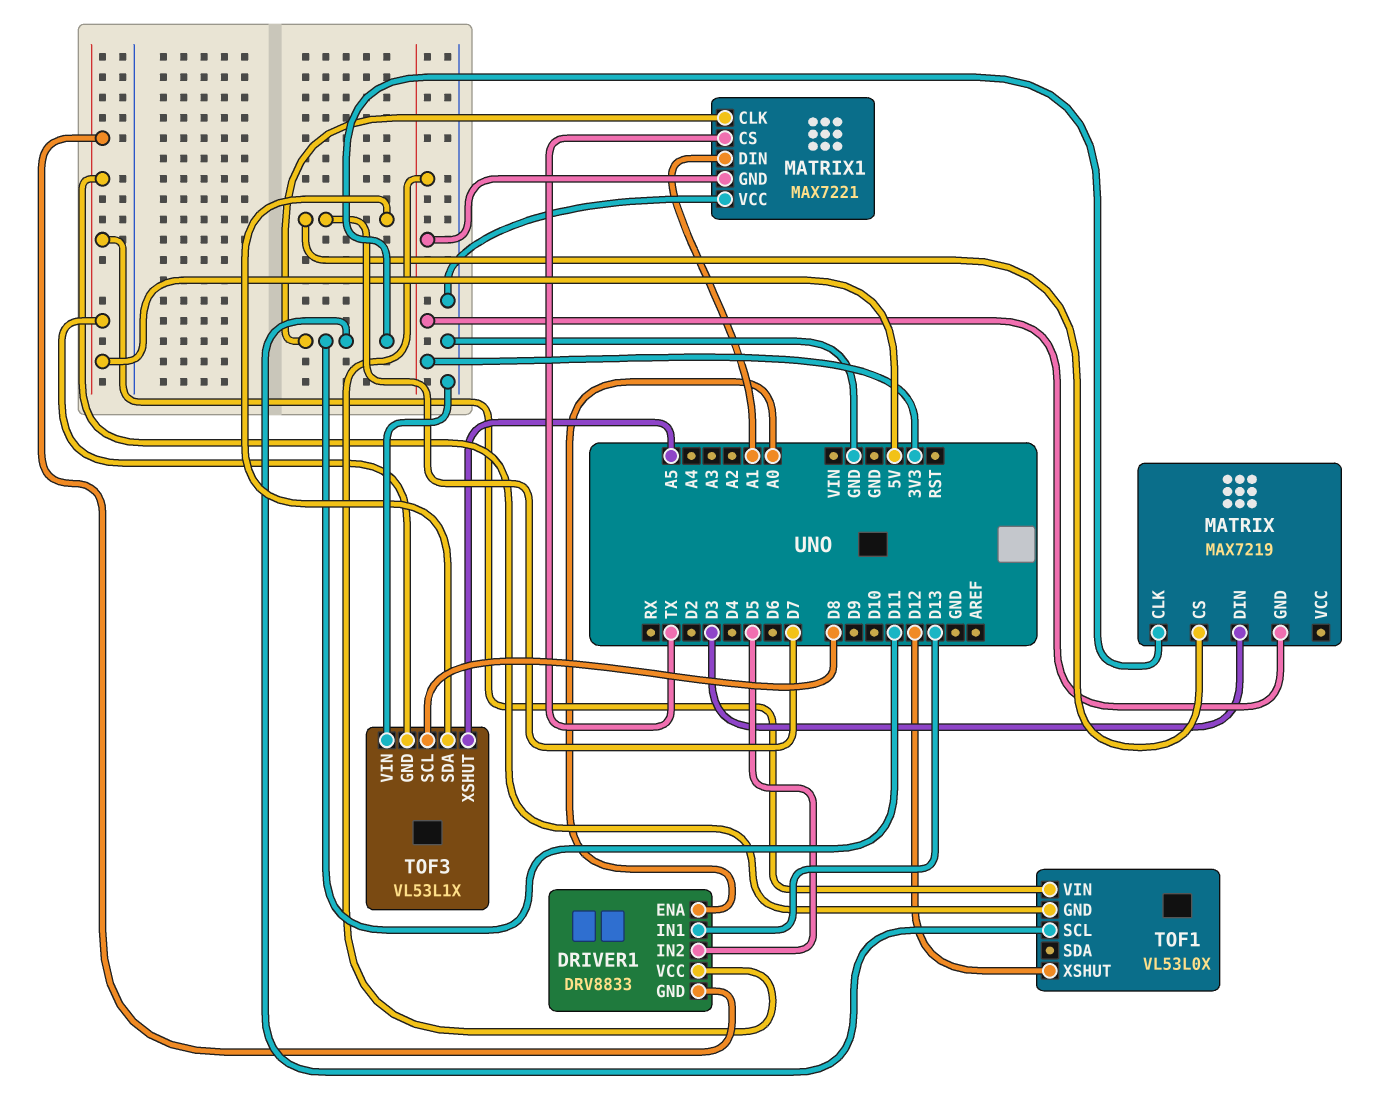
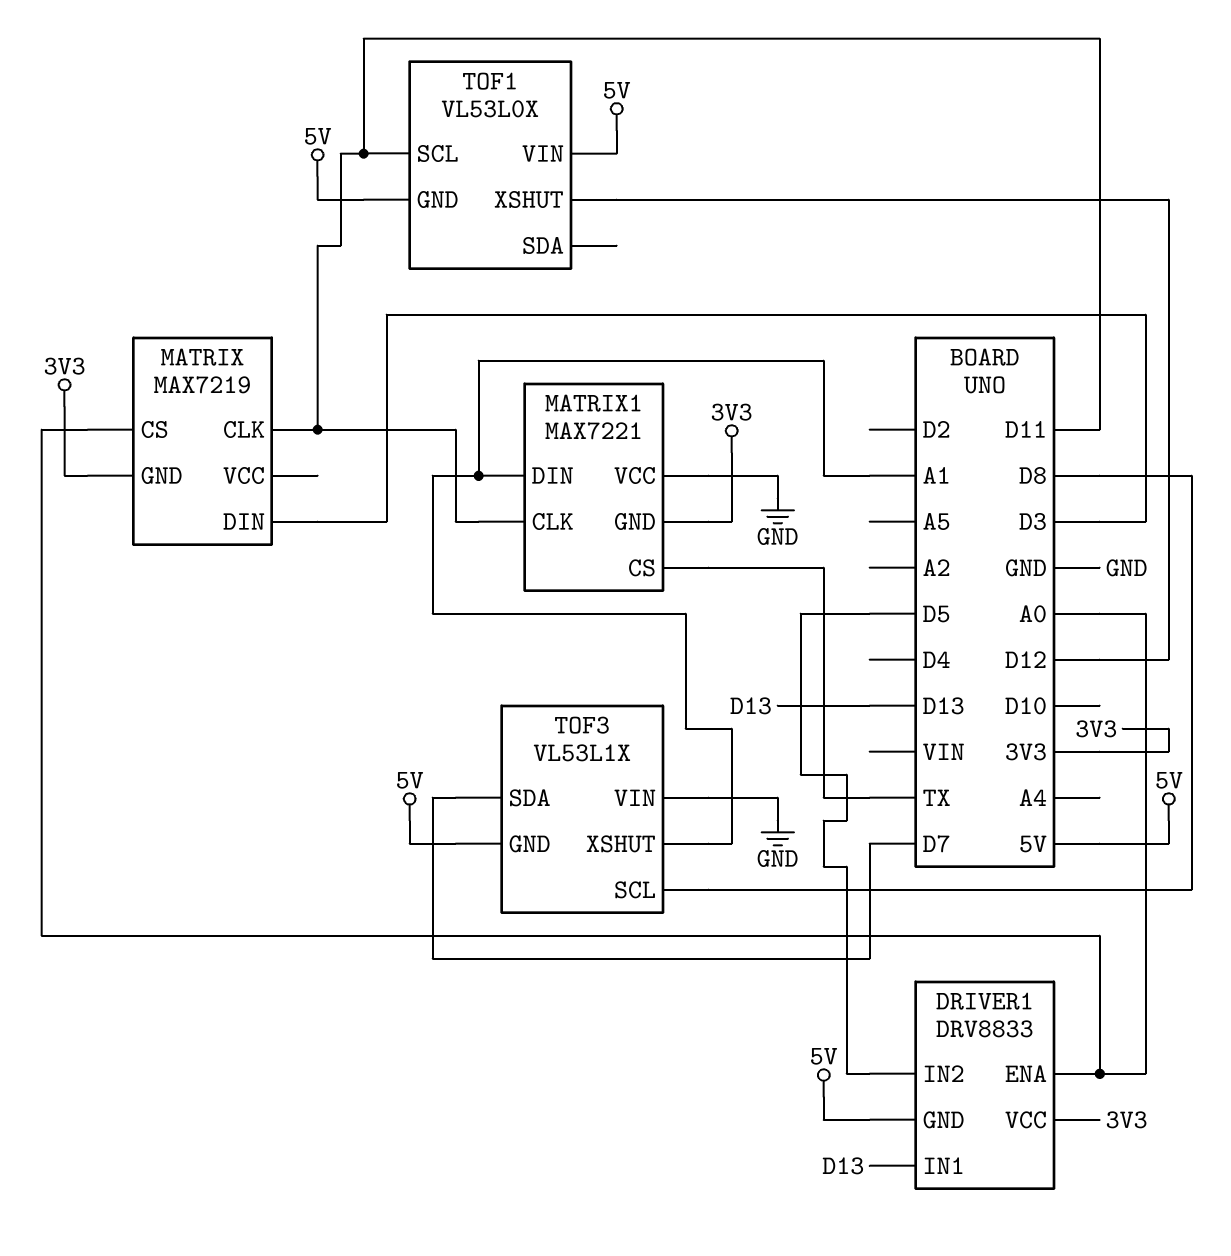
MATRIX pin CS: D7 -> A0
TOF3 pin XSHUT: A5 -> A1

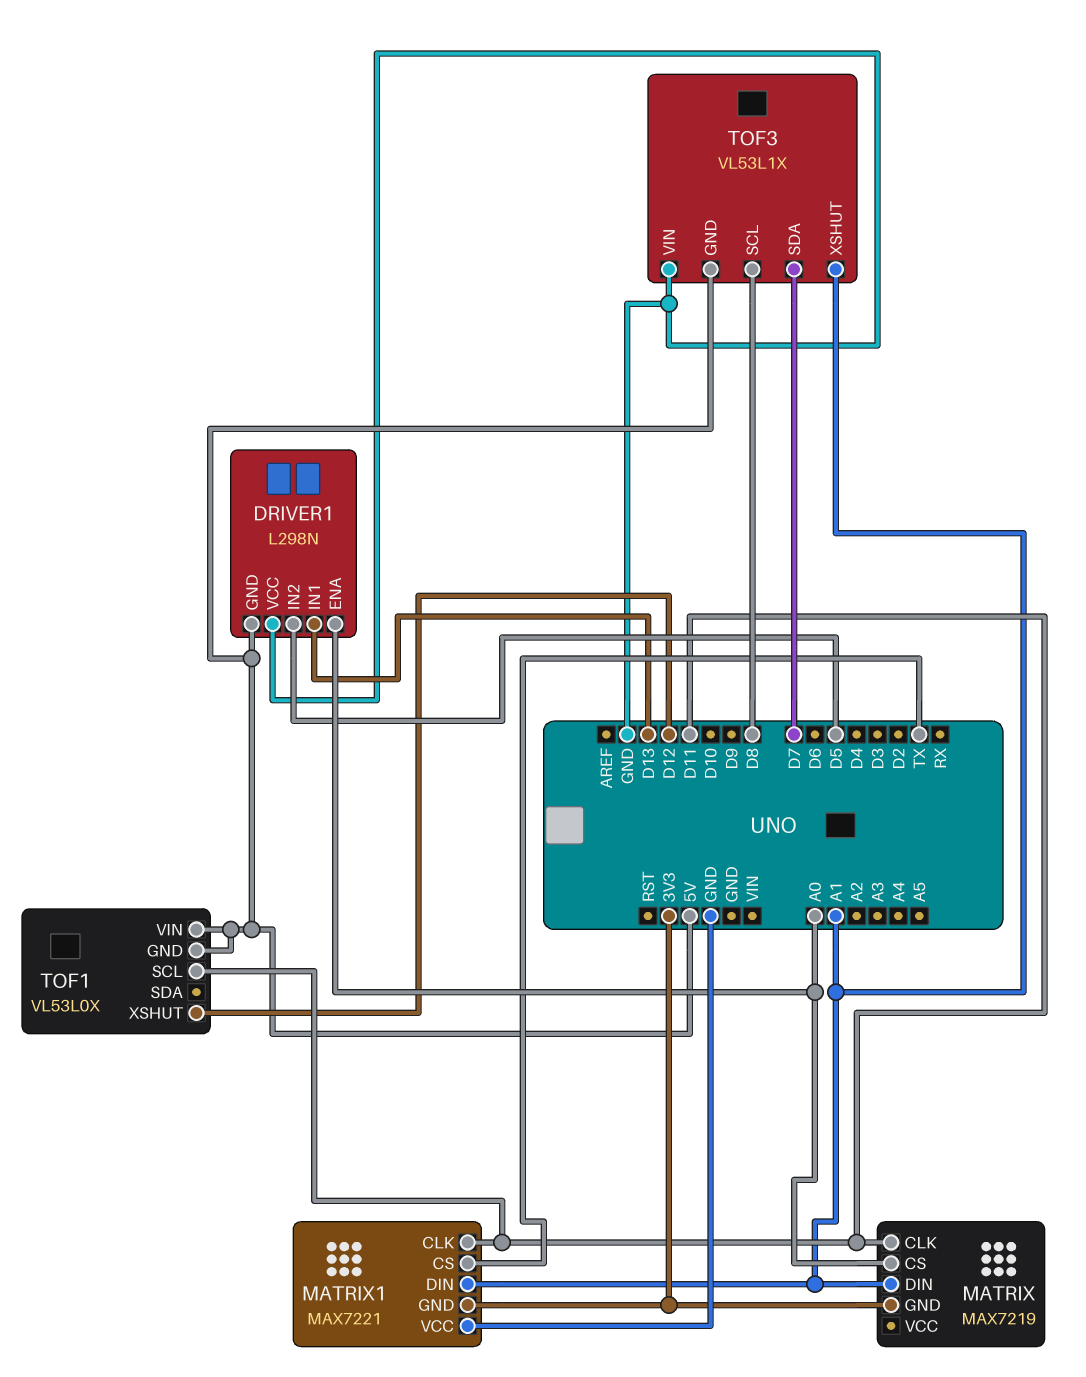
DRIVER1: DRV8833 -> L298N
DRIVER1 pin VCC: 3V3 -> GND
MATRIX pin DIN: D3 -> A1

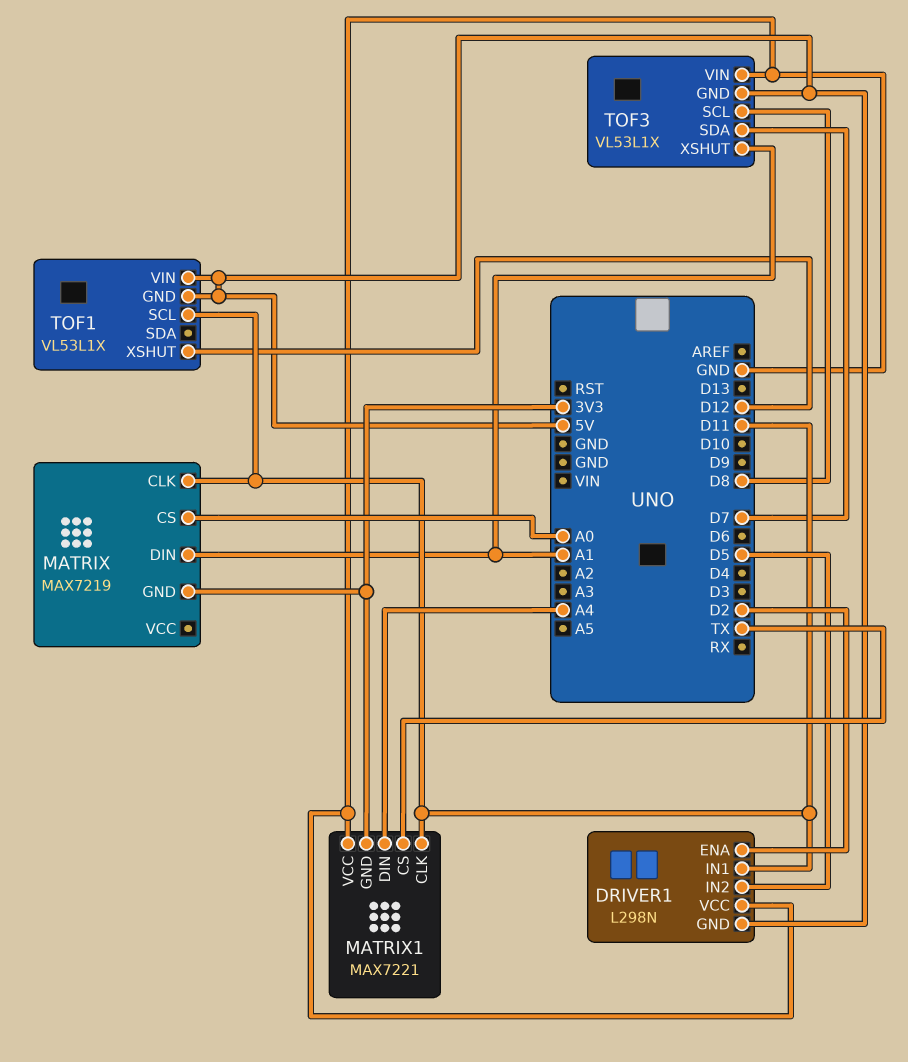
DRIVER1 pin ENA: A0 -> D2
DRIVER1 pin IN1: D13 -> D11
MATRIX1 pin DIN: A1 -> A4
TOF1: VL53L0X -> VL53L1X

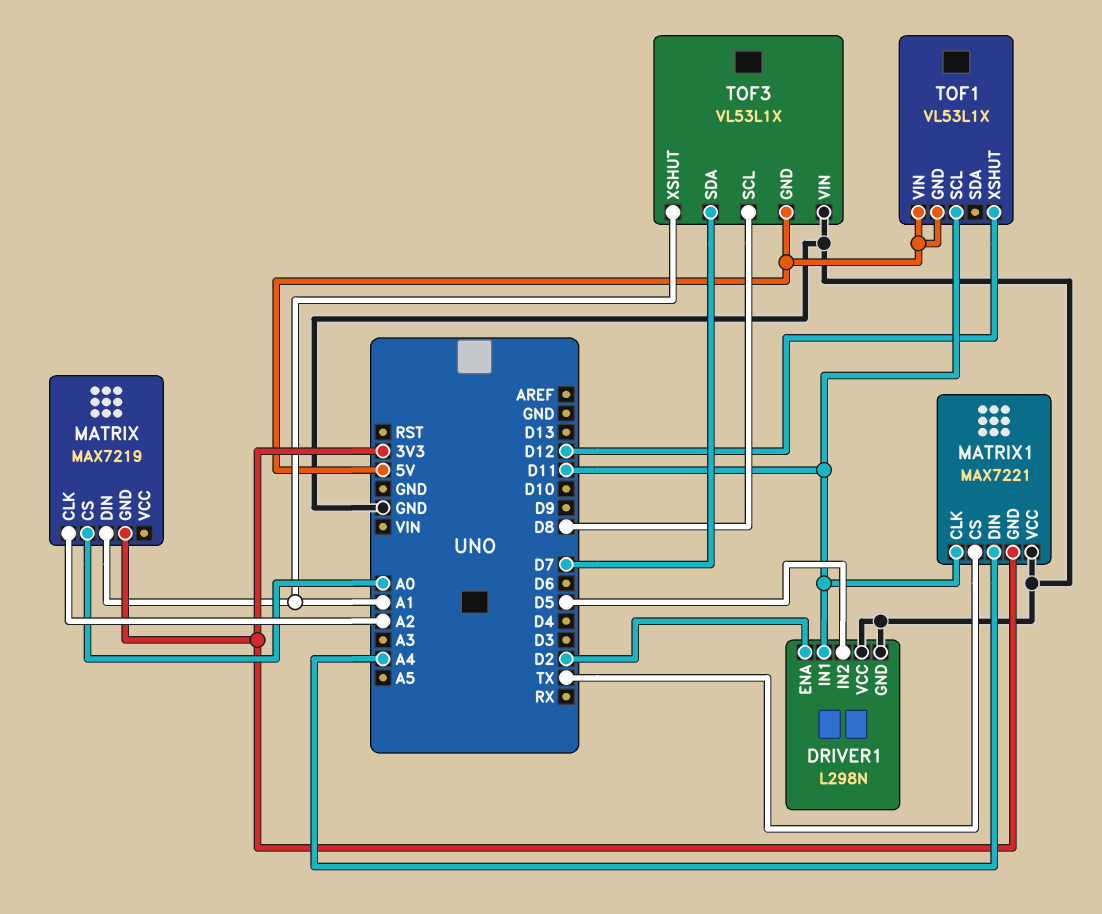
DRIVER1 pin GND: 5V -> GND
MATRIX pin CLK: D11 -> A2

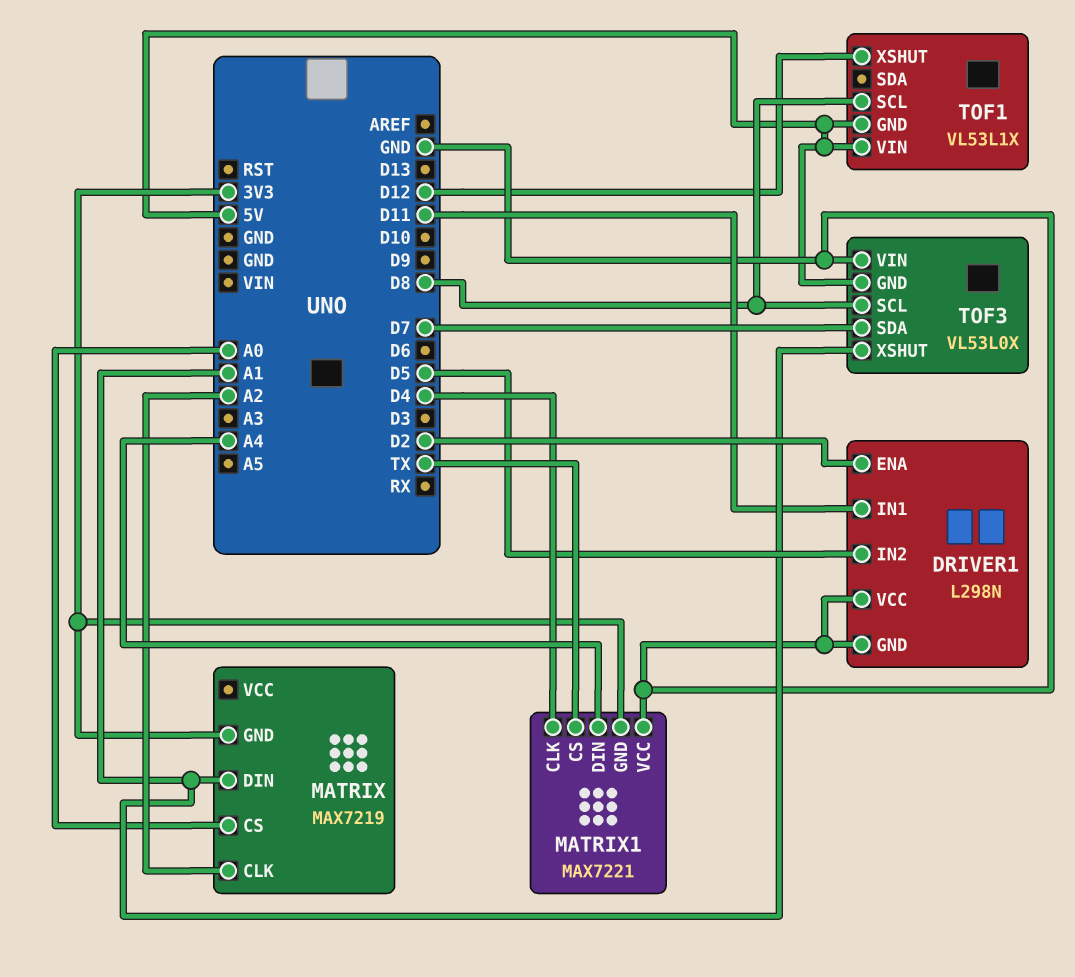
MATRIX1 pin CLK: D11 -> D4
TOF1 pin SCL: D11 -> D8
TOF3: VL53L1X -> VL53L0X

